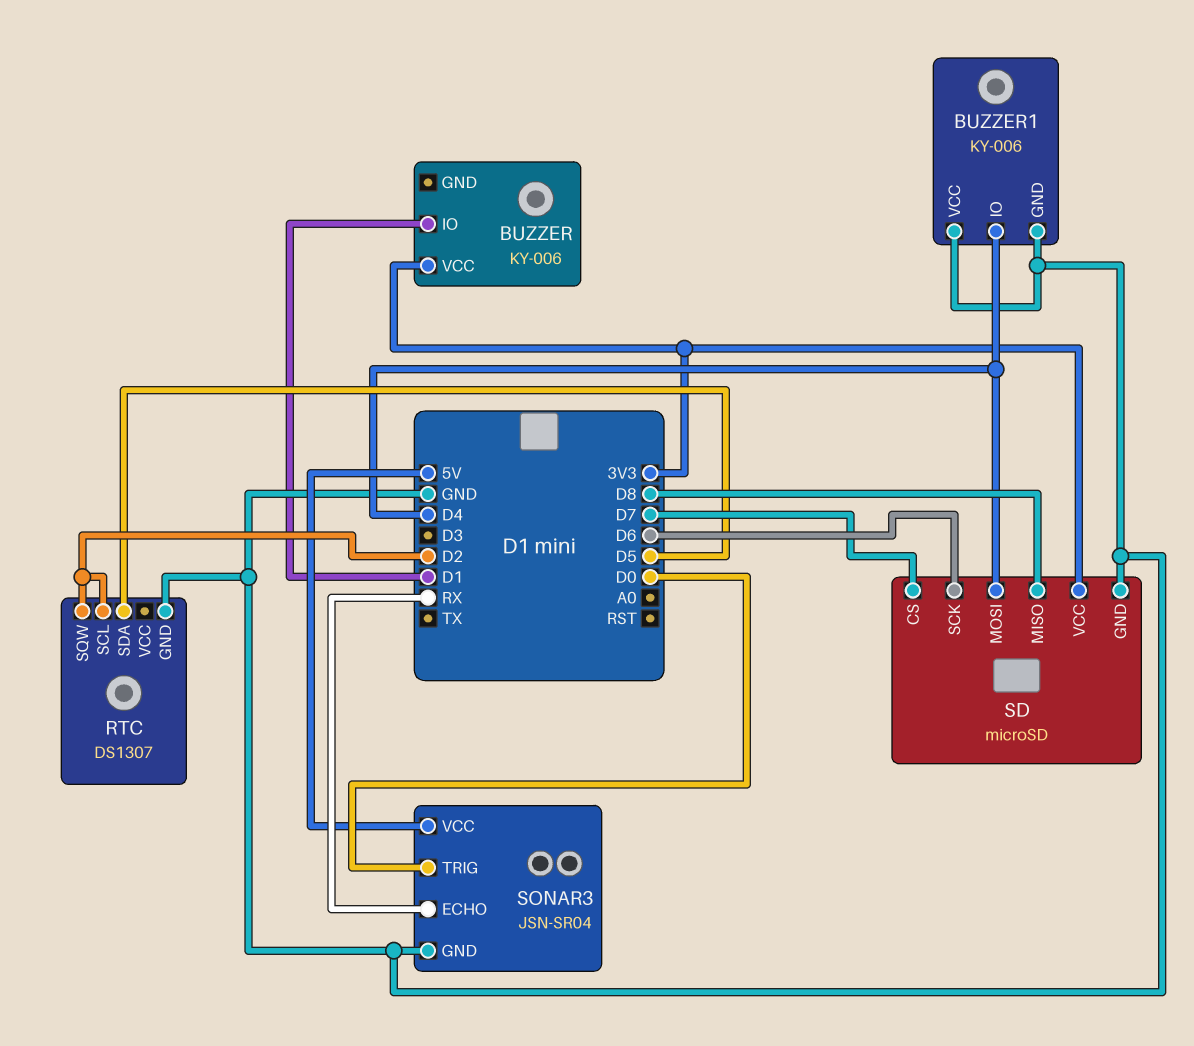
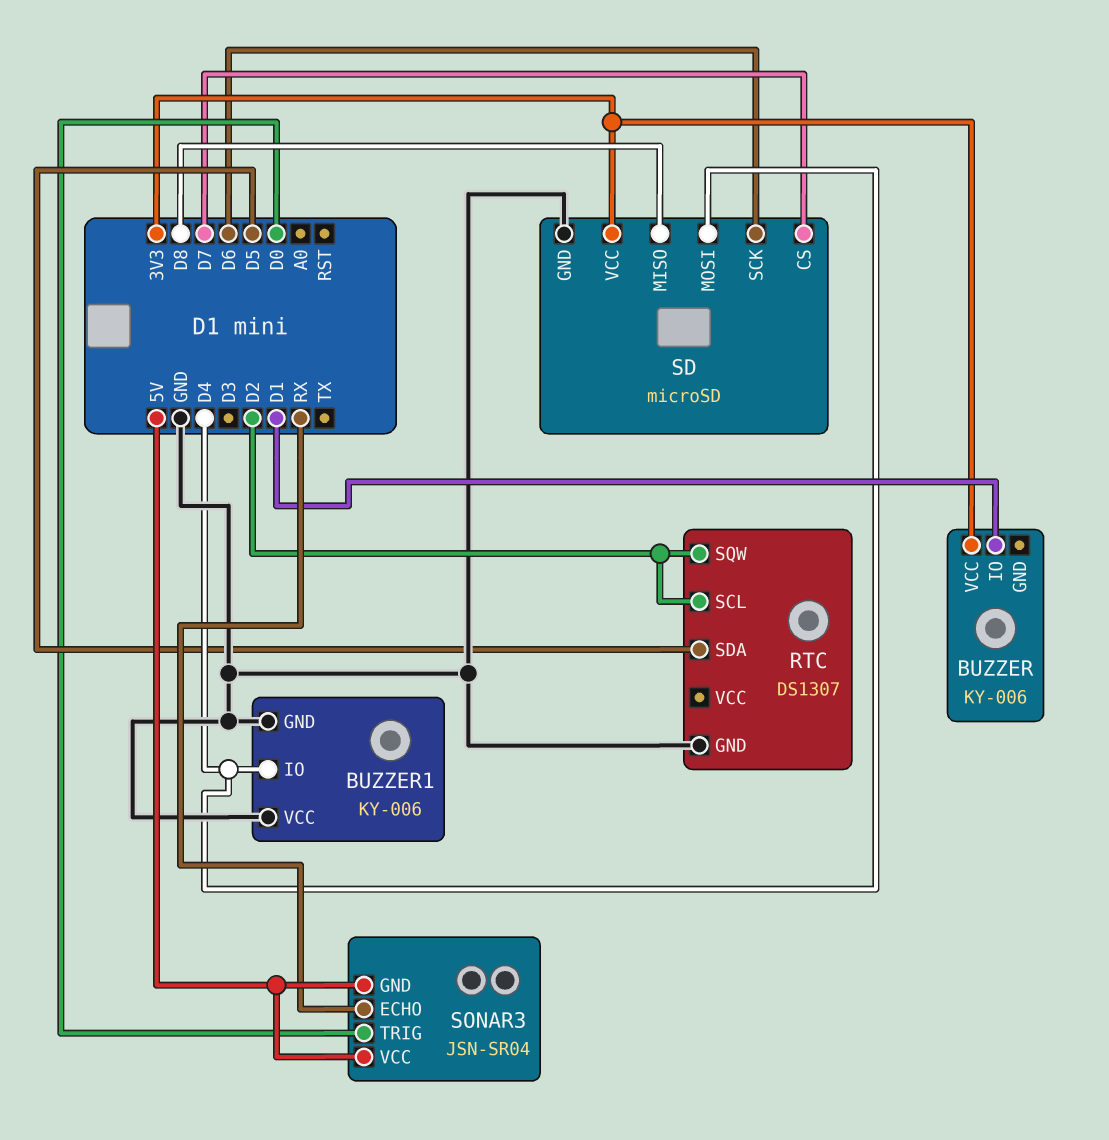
SONAR3 pin GND: GND -> 5V

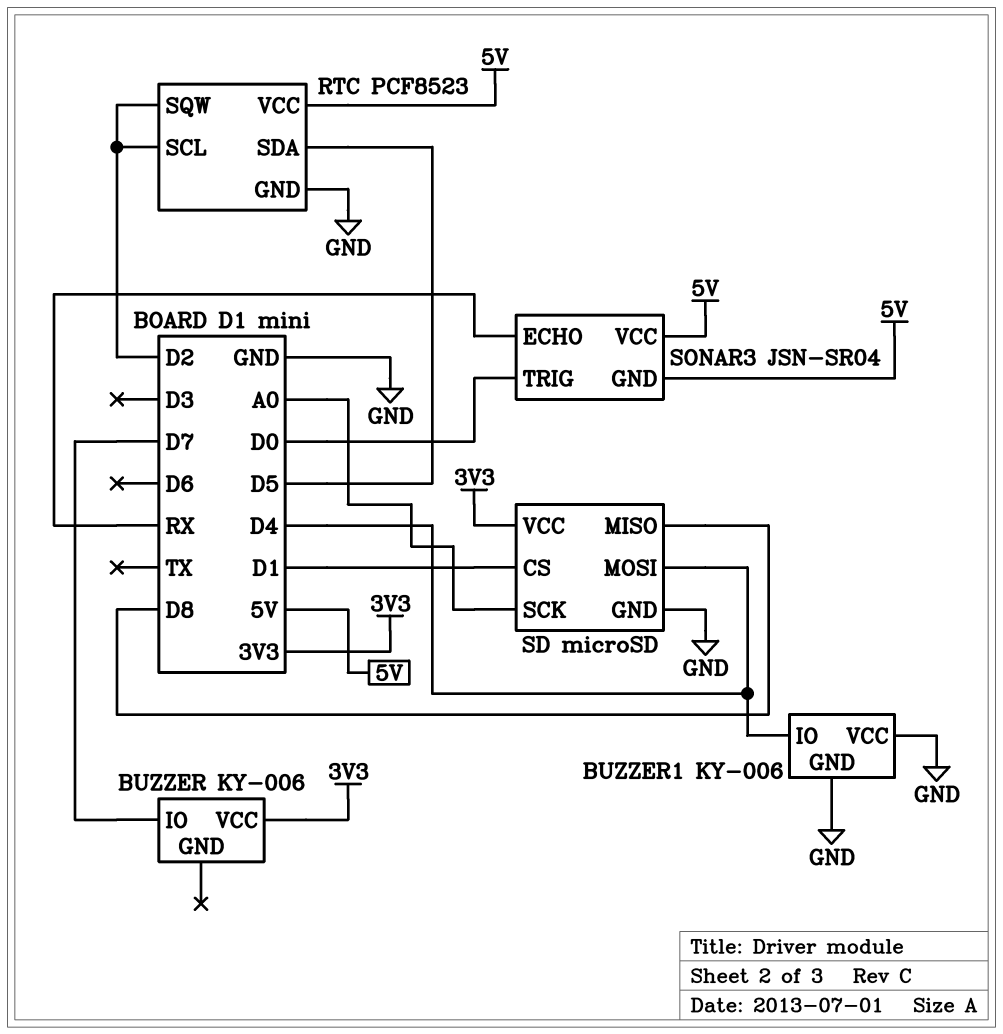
BUZZER pin IO: D1 -> D7
RTC: DS1307 -> PCF8523
RTC pin VCC: none -> 5V
SD pin CS: D7 -> D1
SD pin SCK: D6 -> A0

